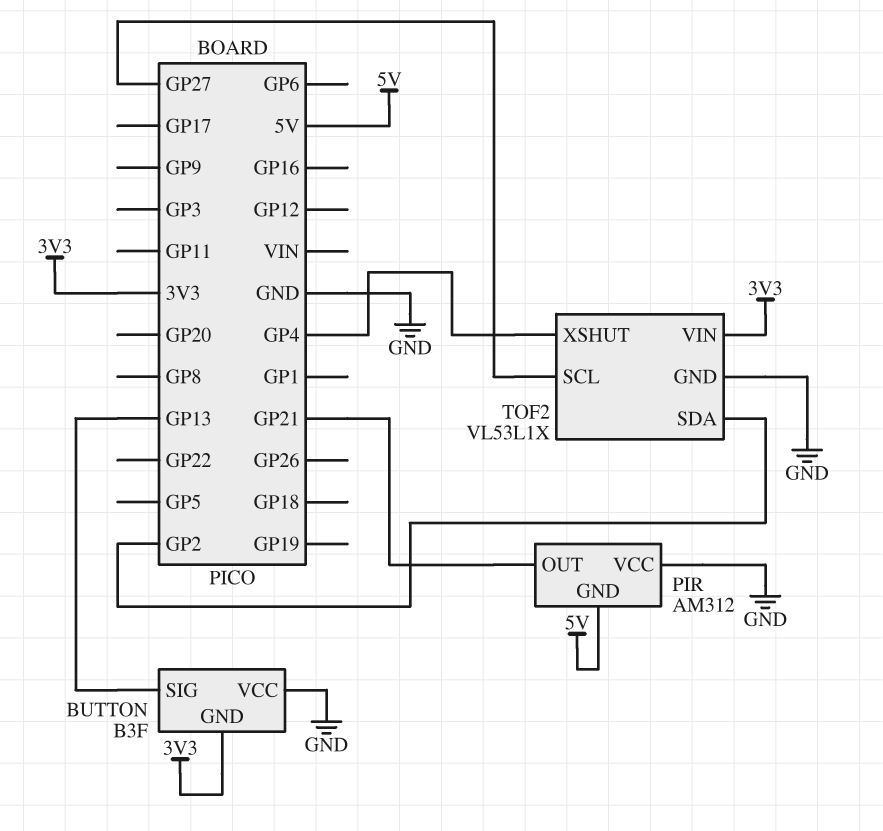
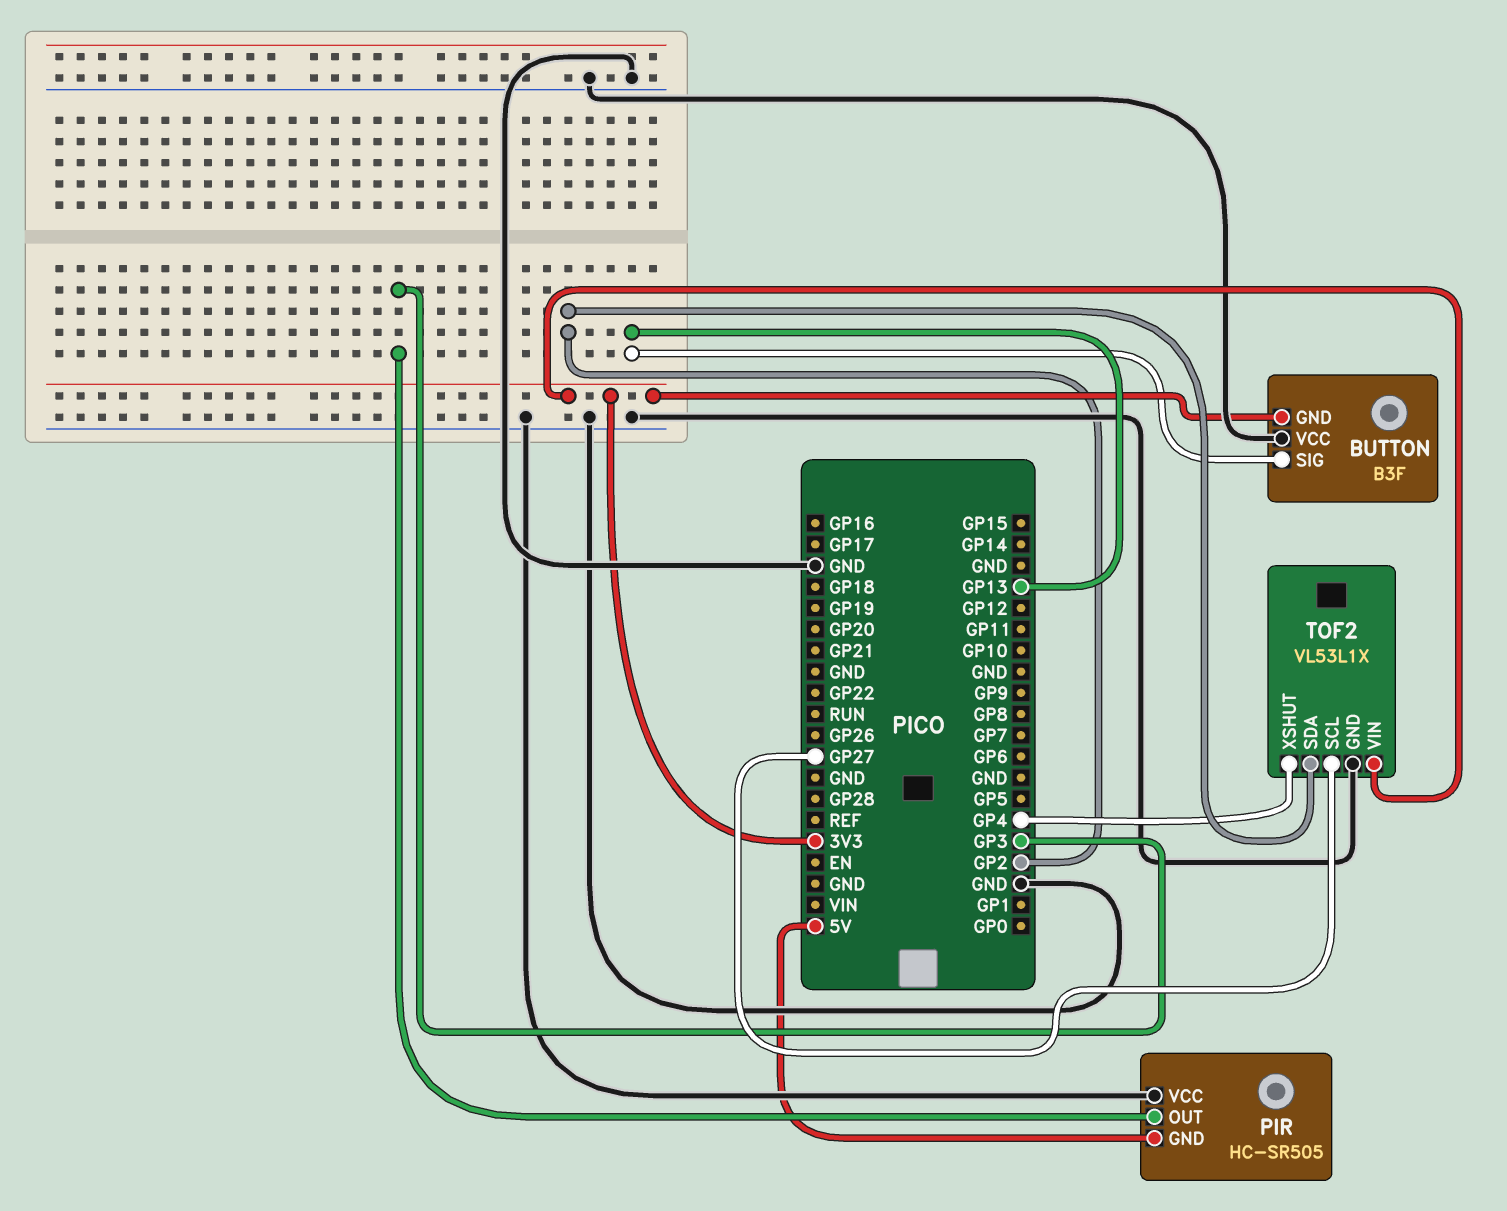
PIR: AM312 -> HC-SR505
PIR pin OUT: GP21 -> GP3

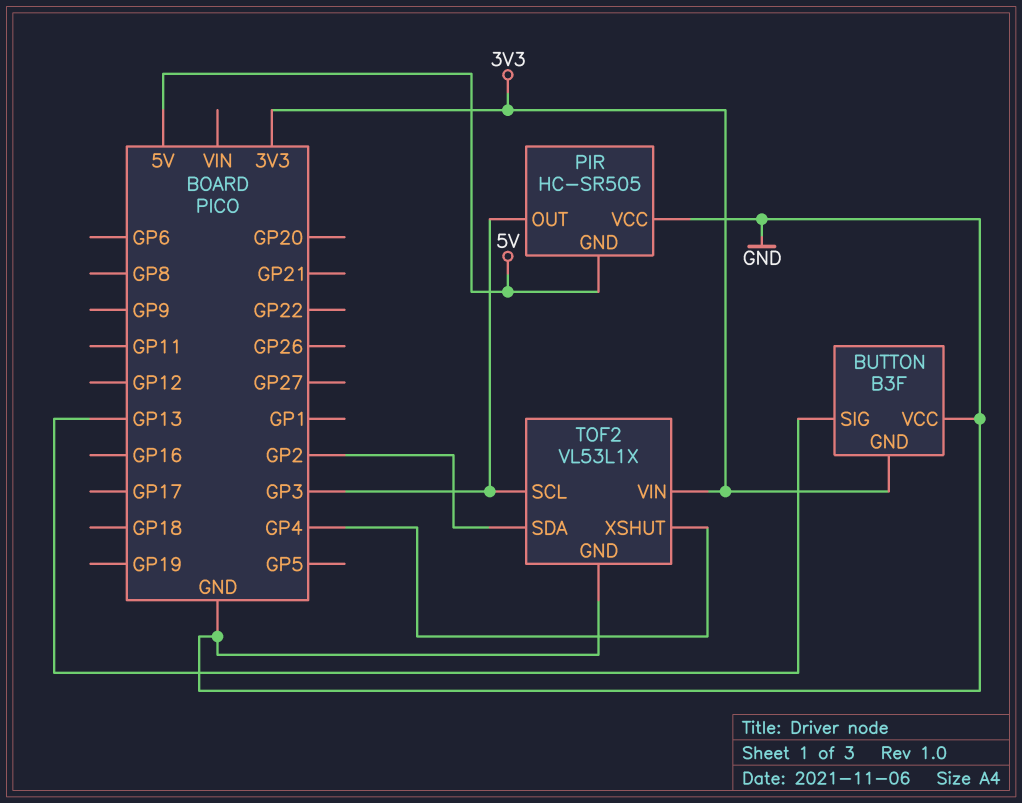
TOF2 pin SCL: GP27 -> GP3

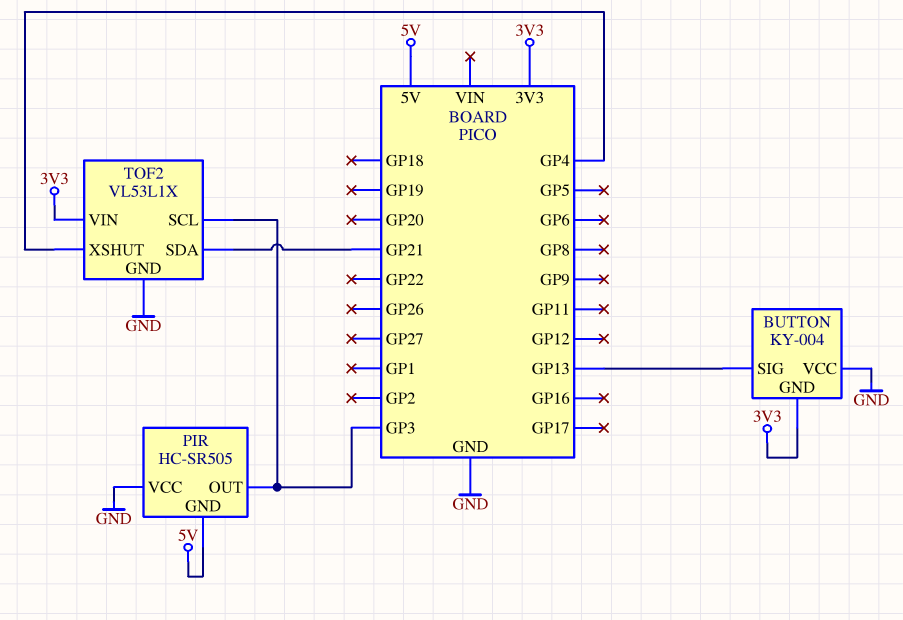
BUTTON: B3F -> KY-004
TOF2 pin SDA: GP2 -> GP21

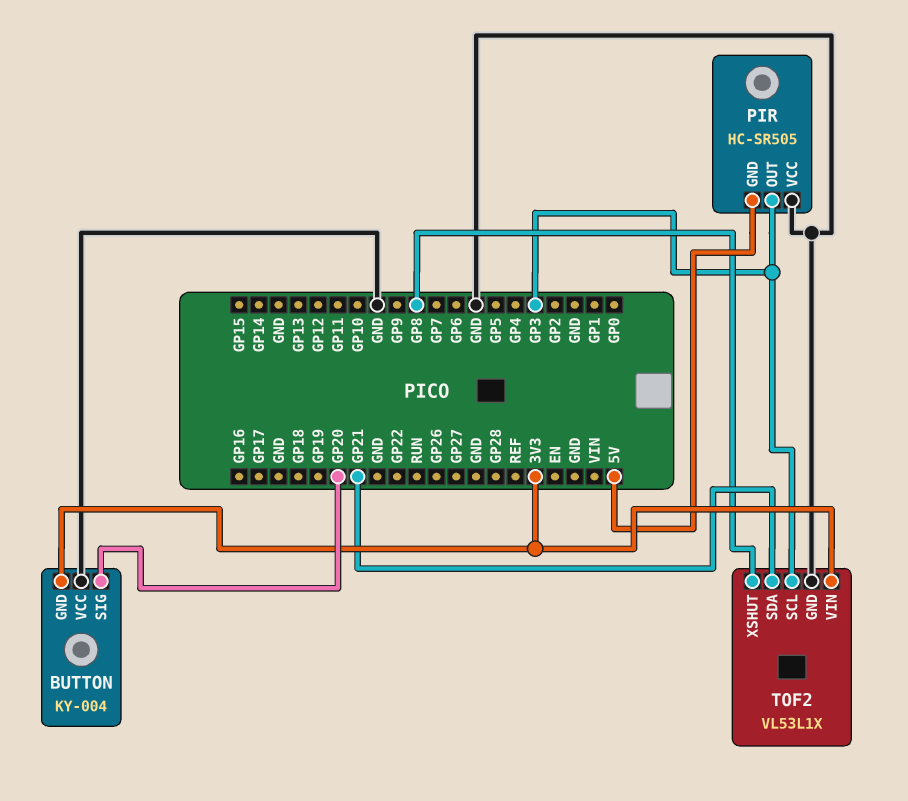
BUTTON pin SIG: GP13 -> GP20
TOF2 pin XSHUT: GP4 -> GP8

